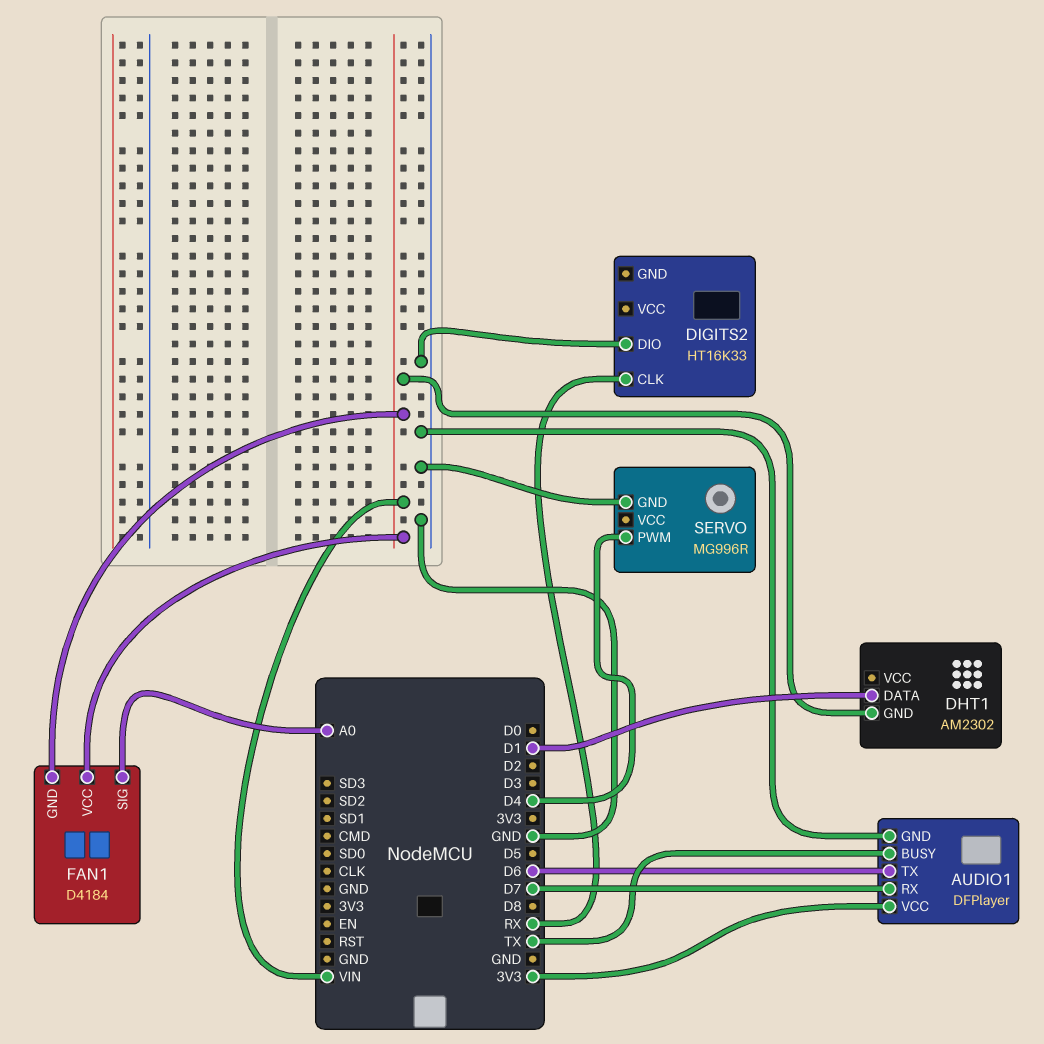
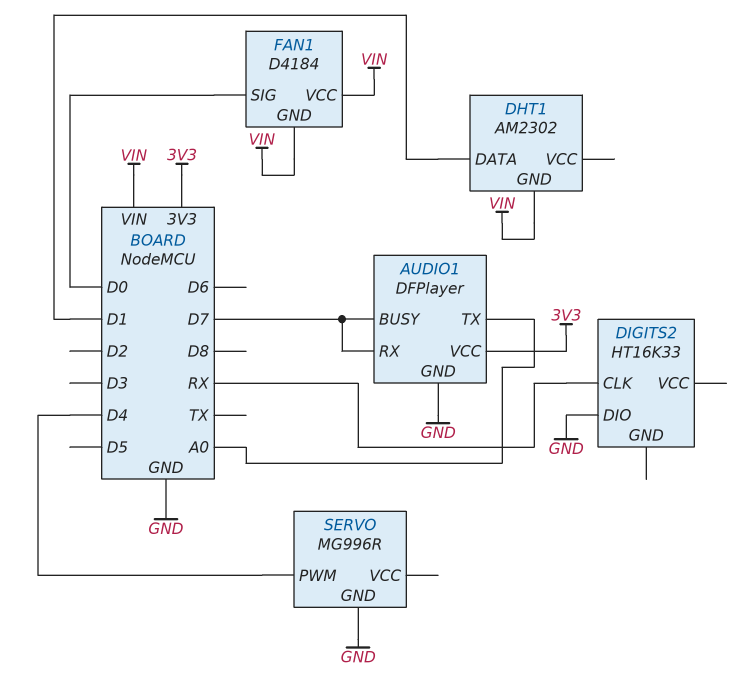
AUDIO1 pin BUSY: TX -> D7
AUDIO1 pin TX: D6 -> A0
FAN1 pin SIG: A0 -> D0

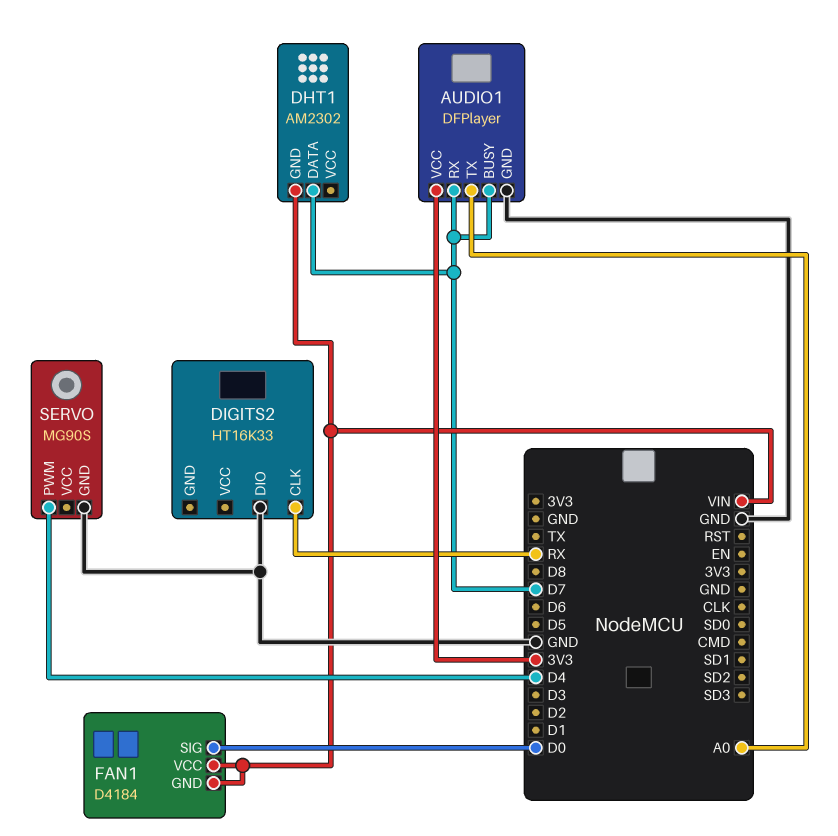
DHT1 pin DATA: D1 -> D7
SERVO: MG996R -> MG90S

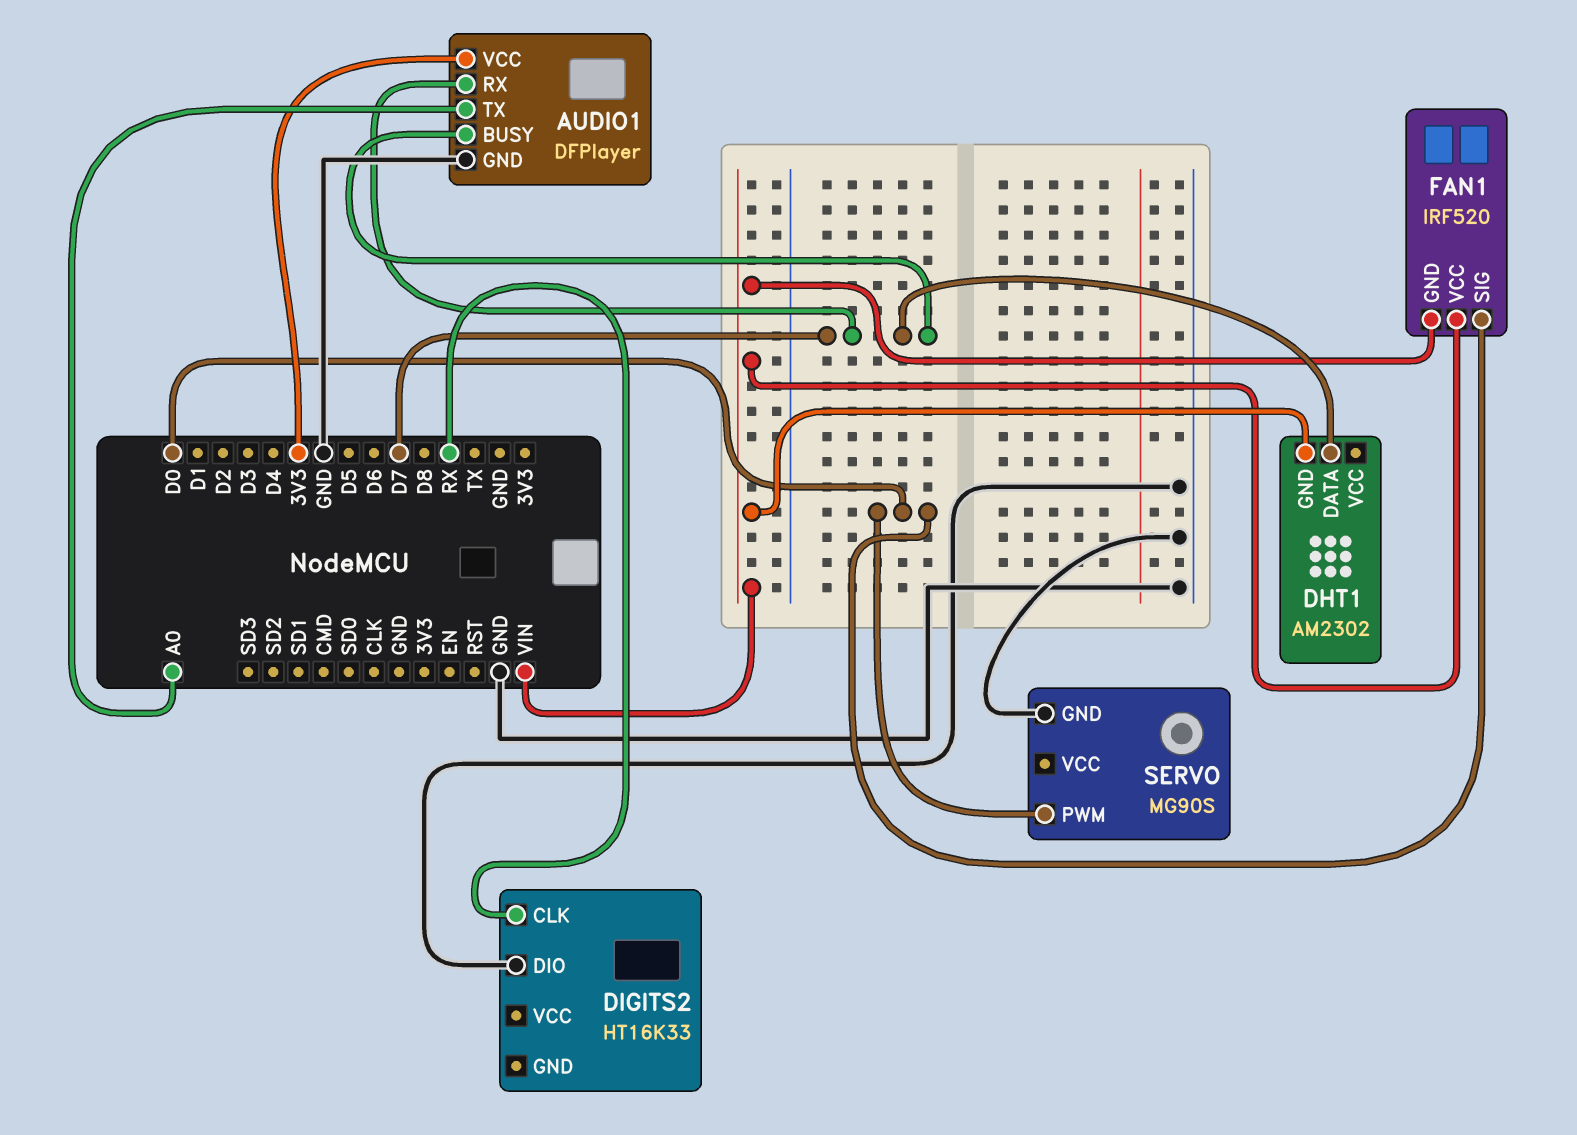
FAN1: D4184 -> IRF520
SERVO pin PWM: D4 -> D0

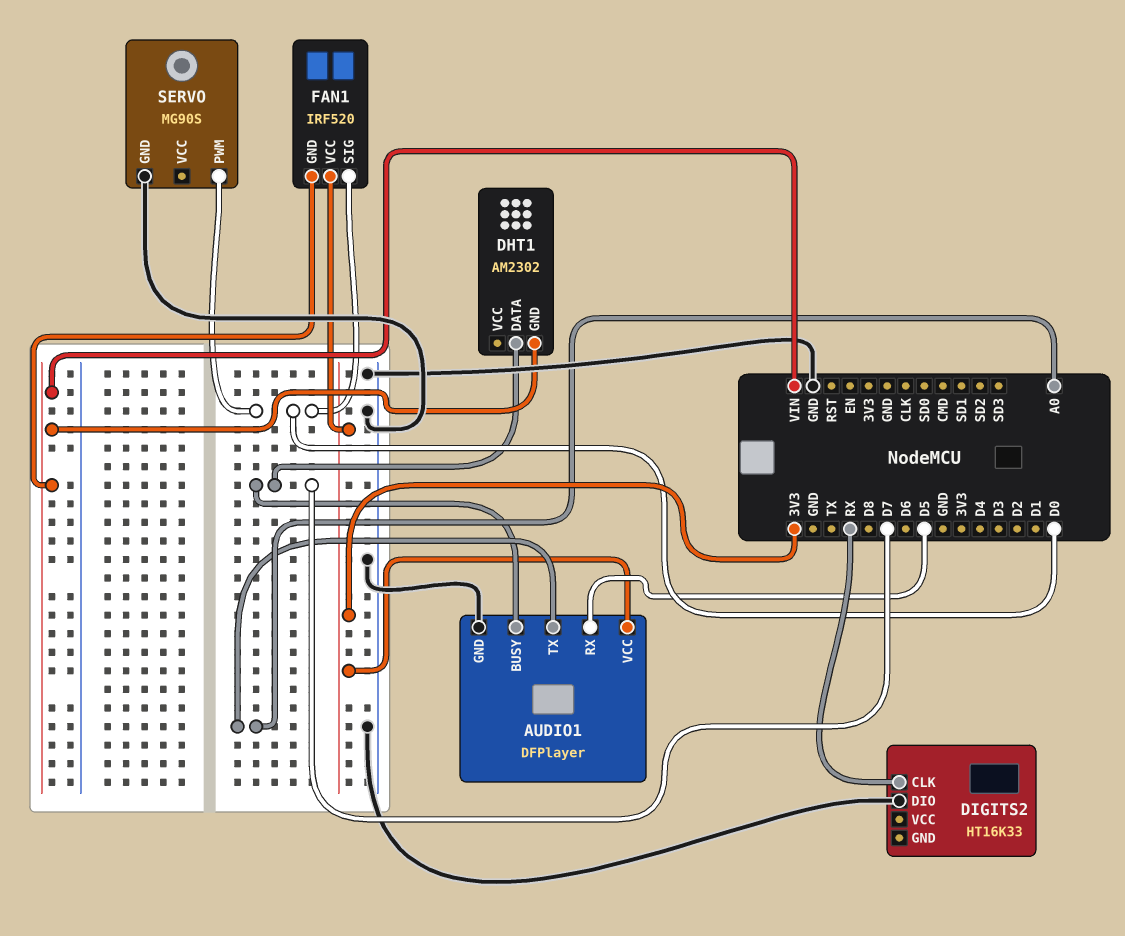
AUDIO1 pin RX: D7 -> D5
FAN1 pin VCC: VIN -> 3V3

